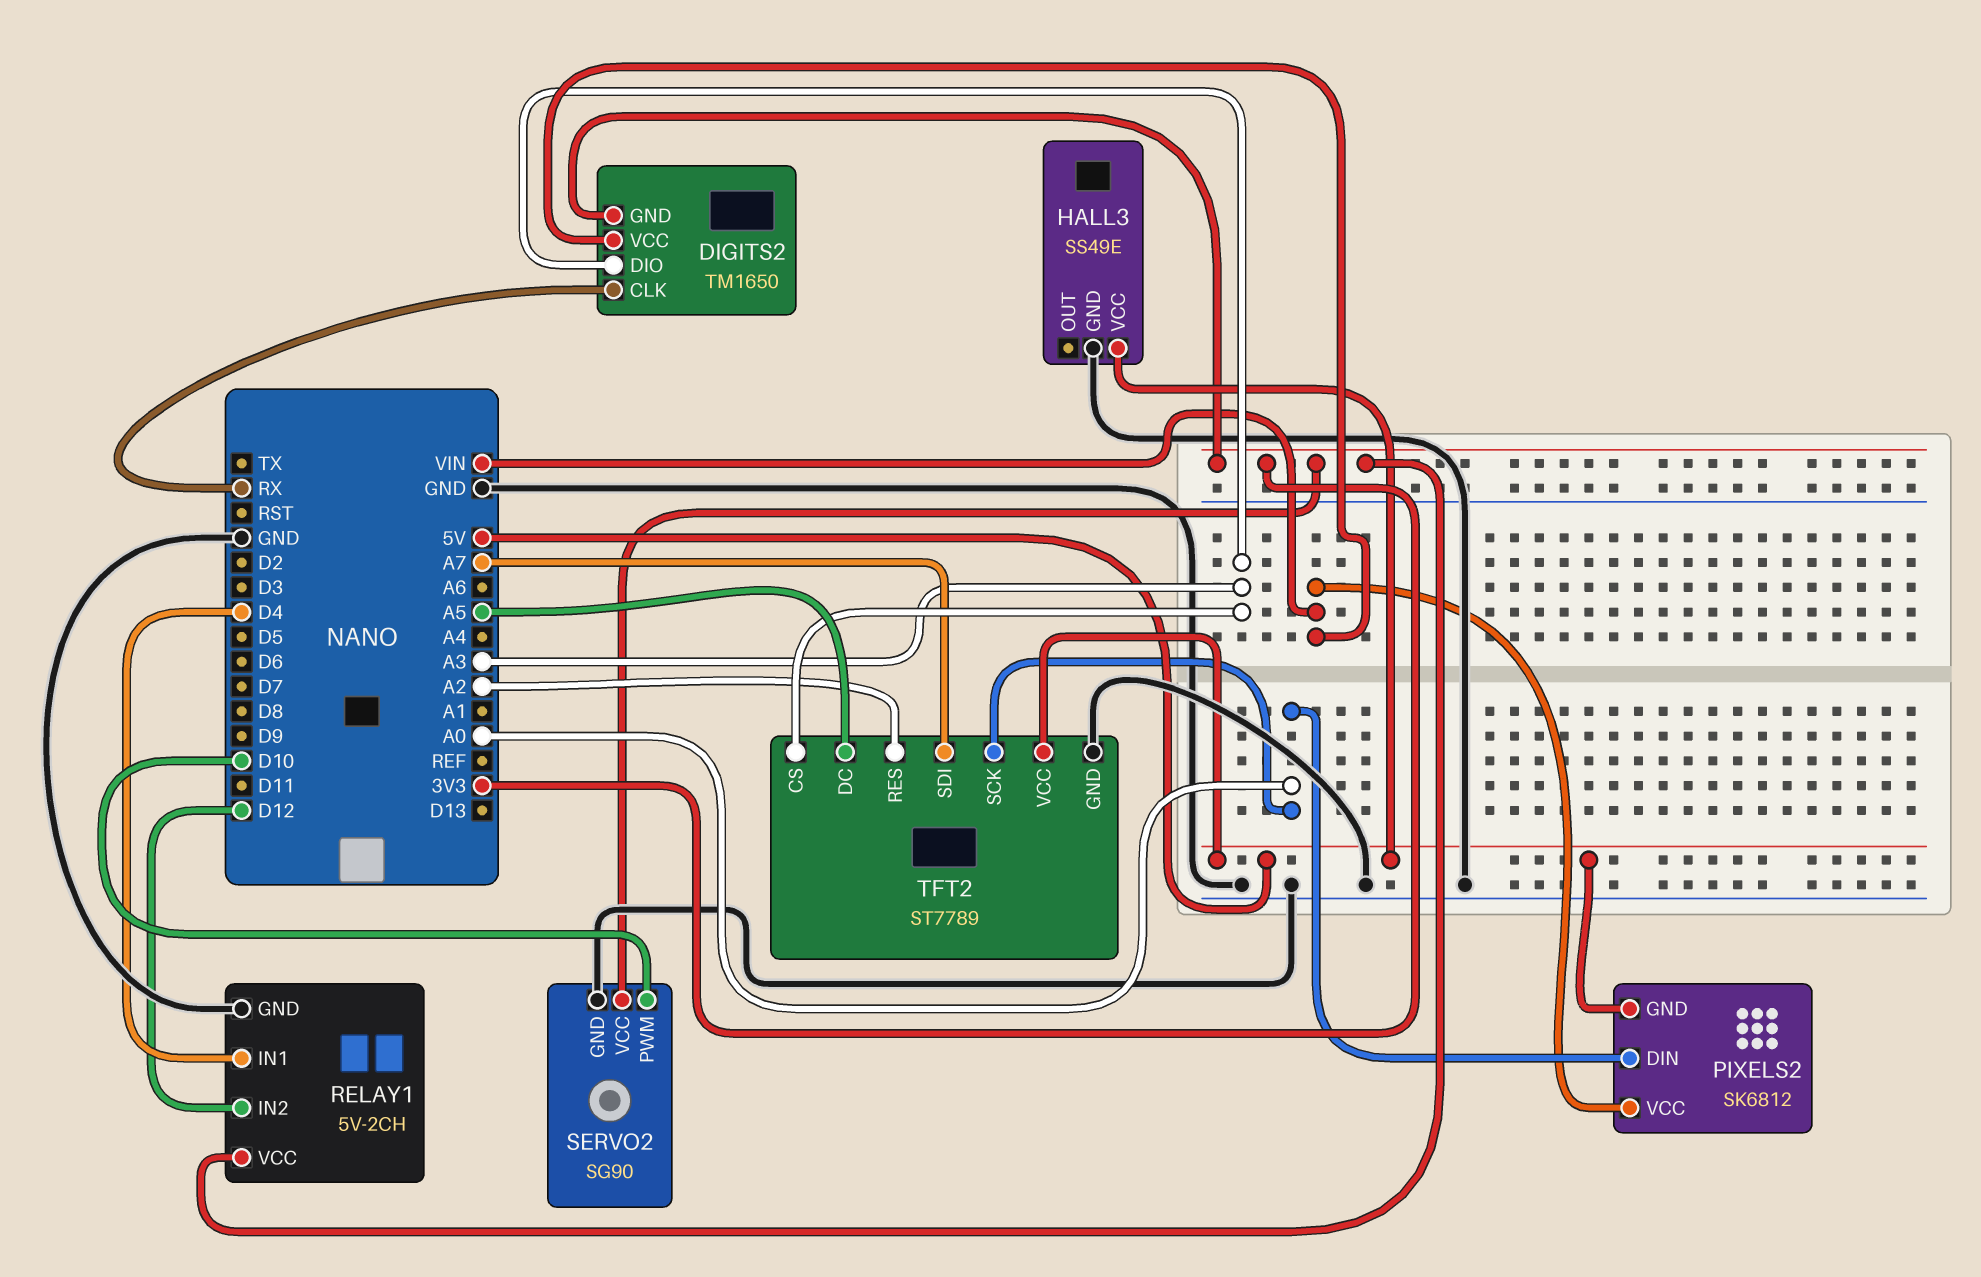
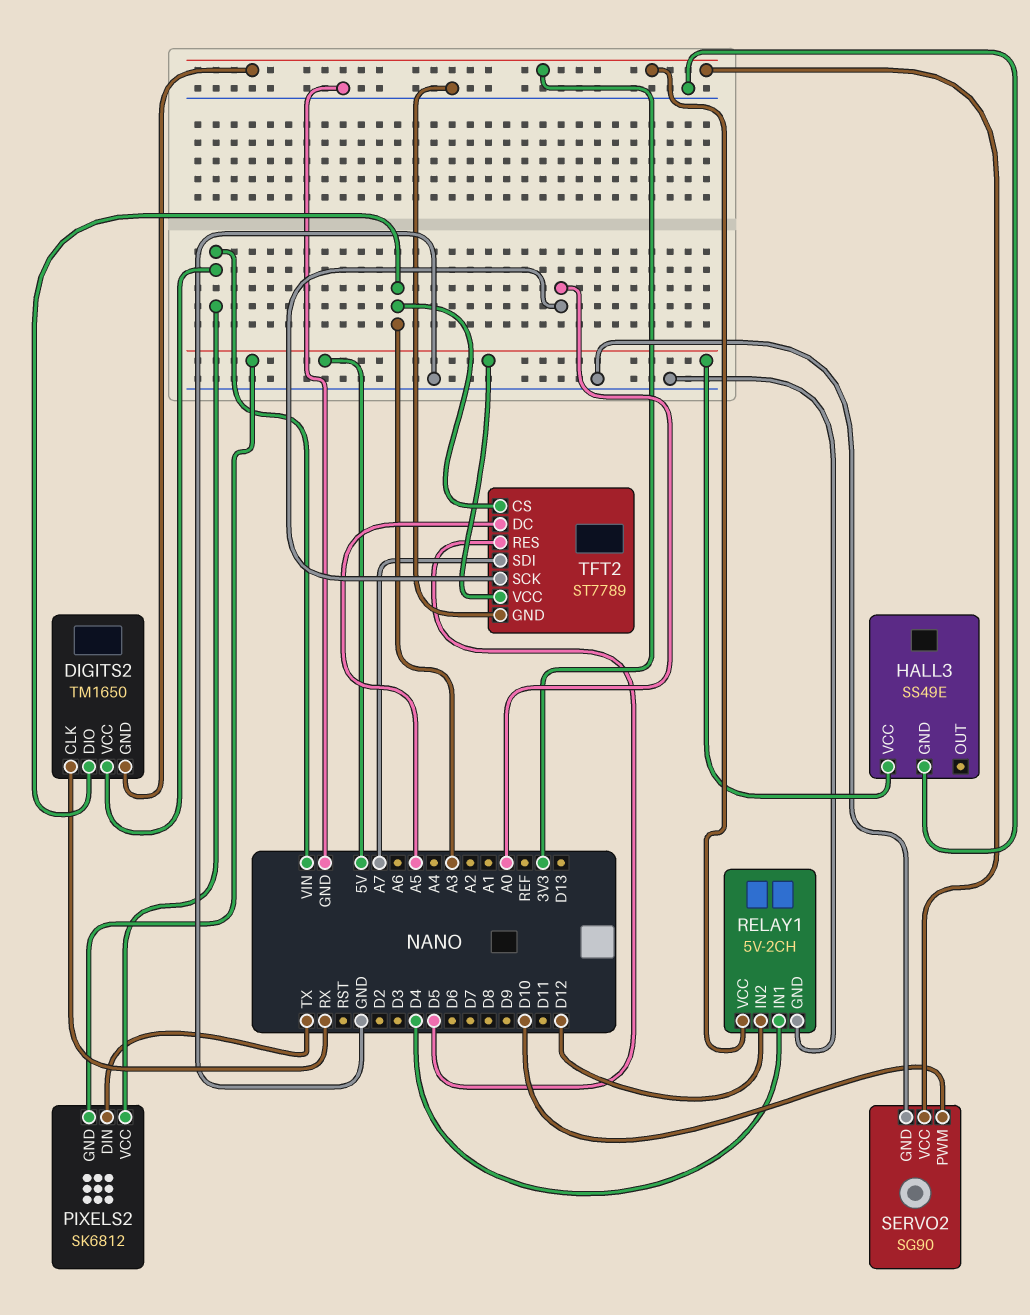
PIXELS2 pin DIN: A0 -> TX
TFT2 pin RES: A2 -> D5

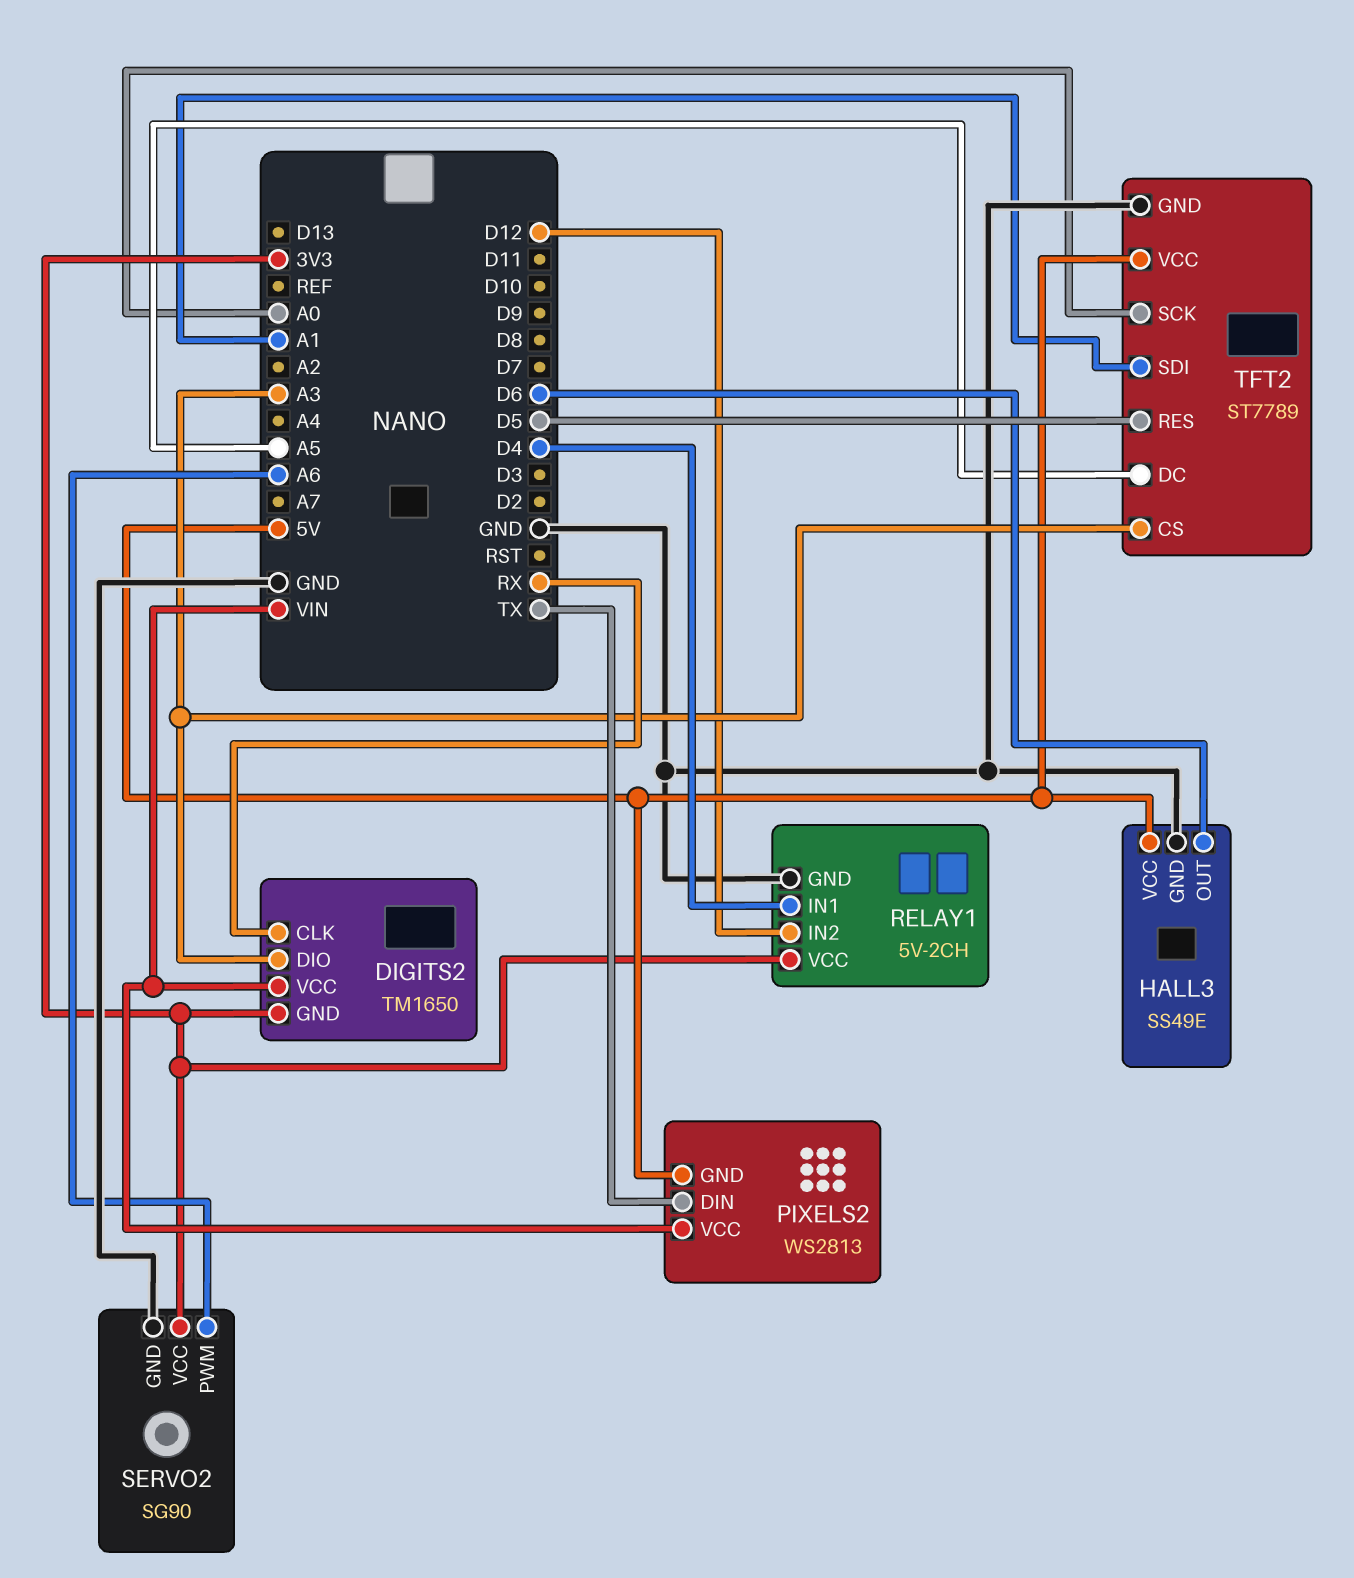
HALL3 pin OUT: none -> D6
PIXELS2: SK6812 -> WS2813
SERVO2 pin PWM: D10 -> A6
TFT2 pin SDI: A7 -> A1

